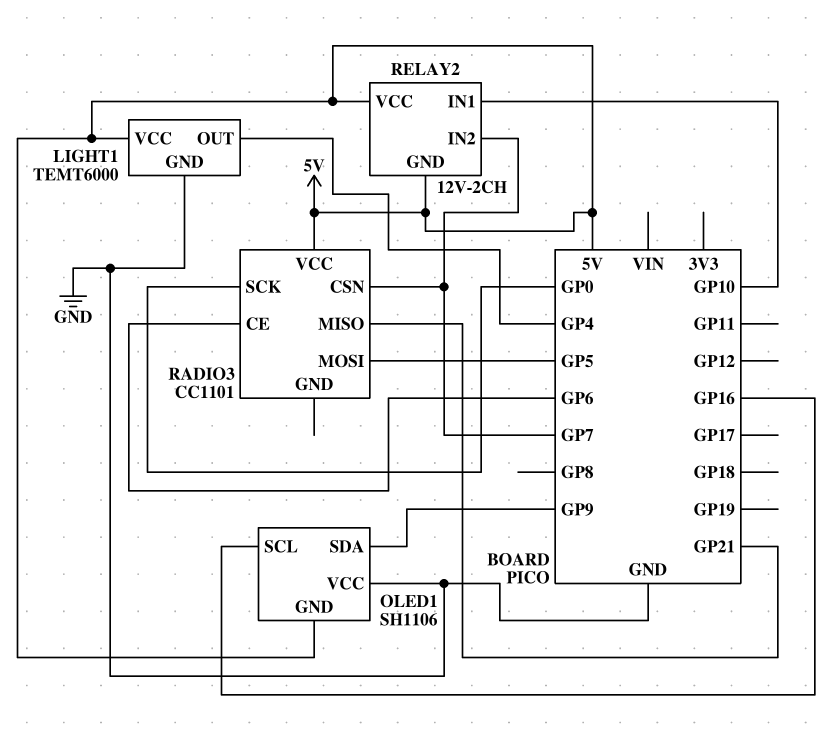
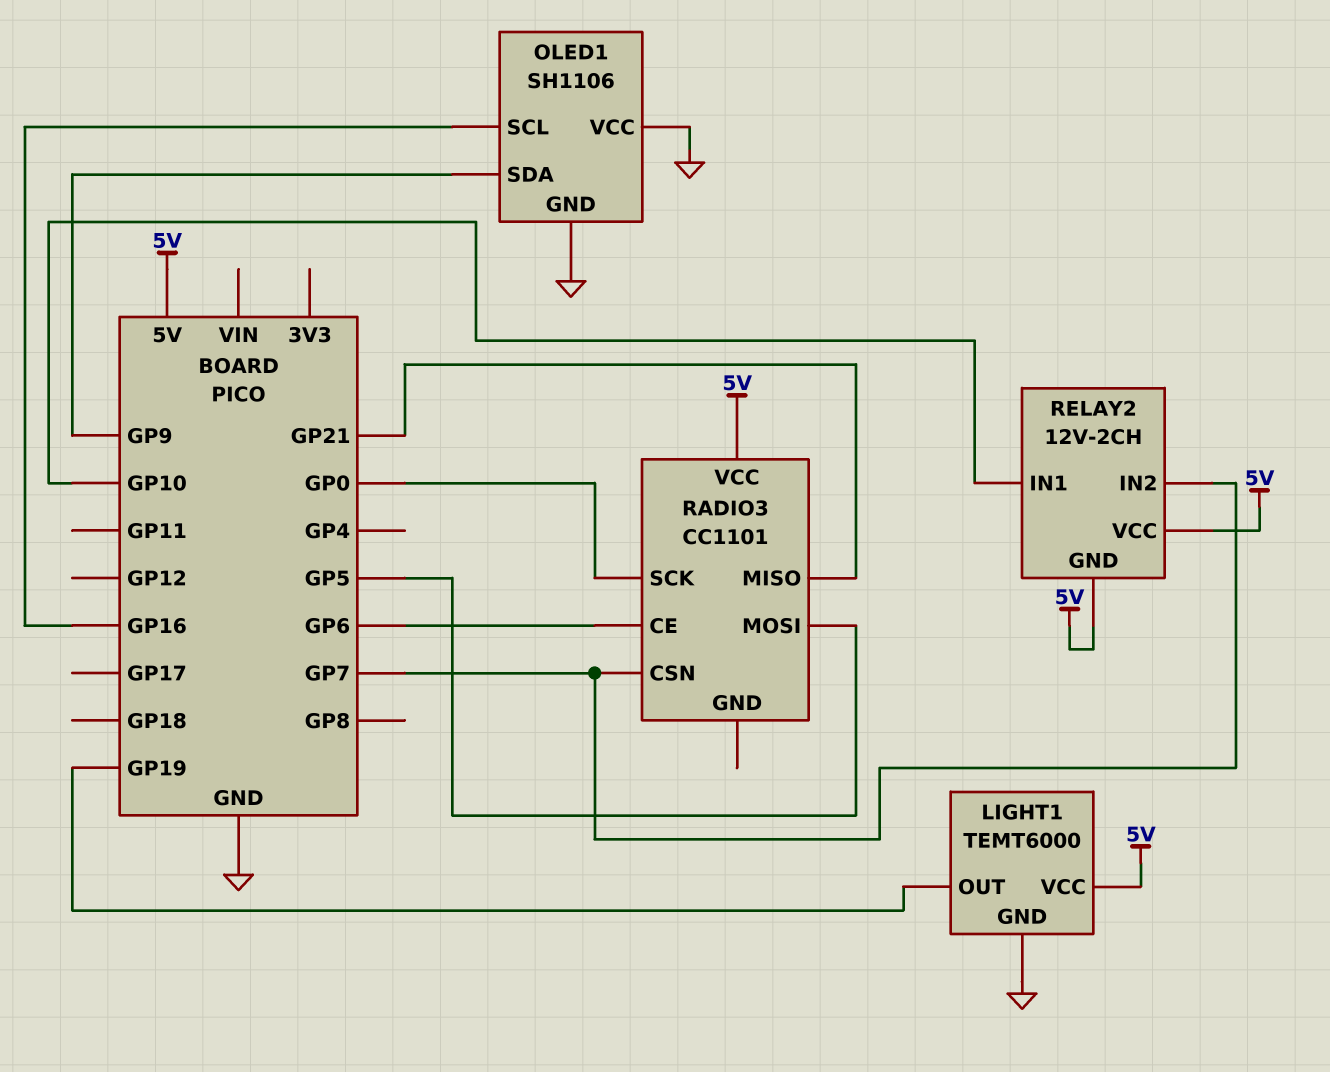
LIGHT1 pin OUT: GP4 -> GP19
OLED1 pin GND: 5V -> GND

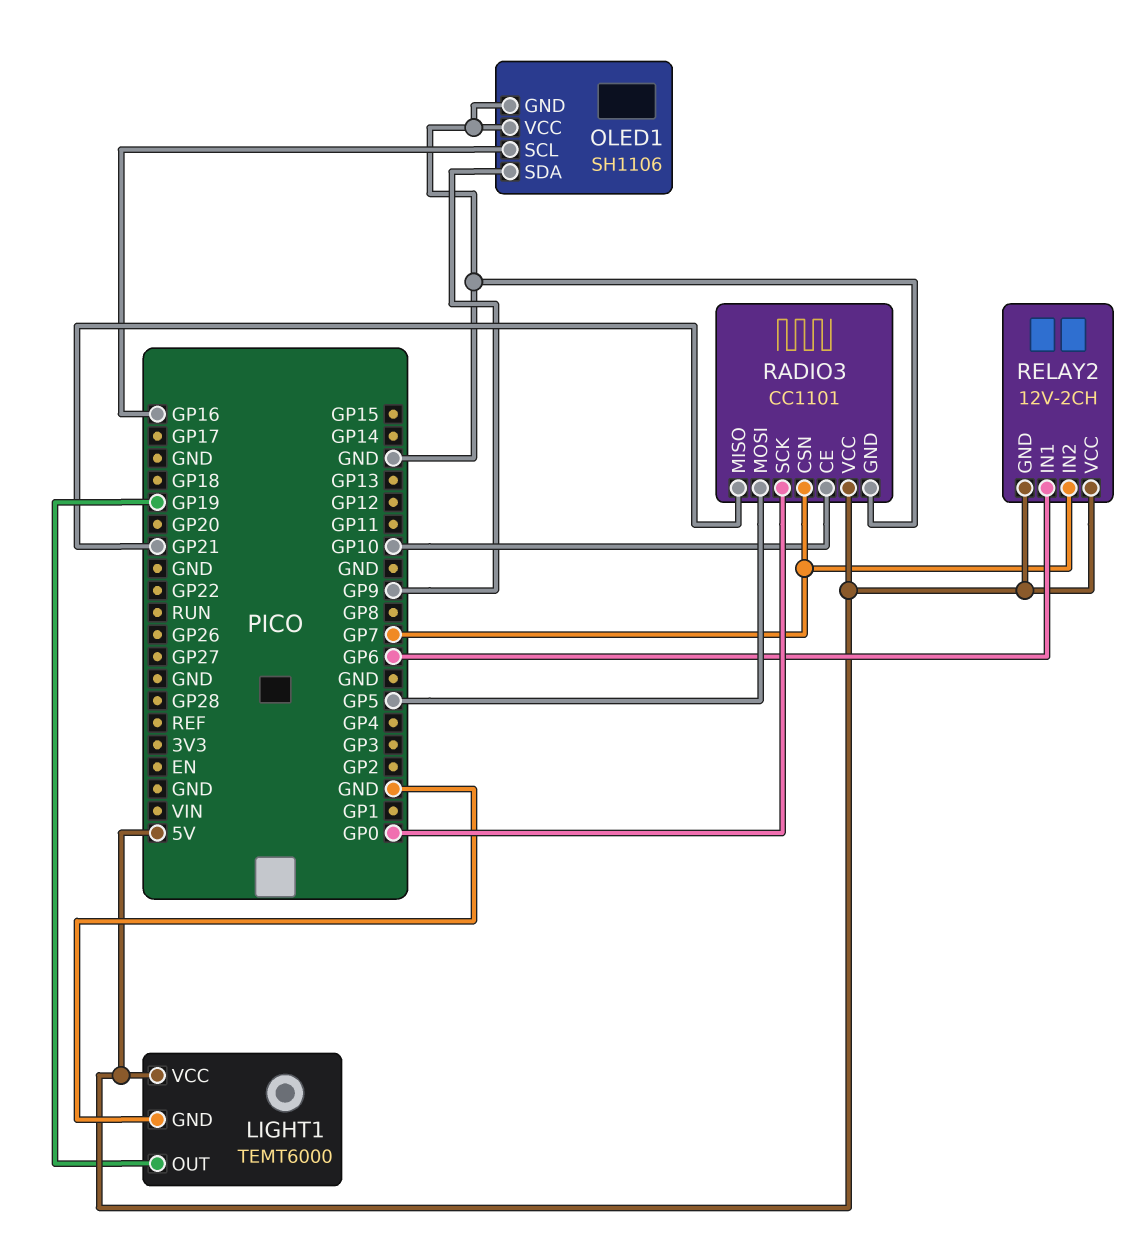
RADIO3 pin CE: GP6 -> GP10
RADIO3 pin GND: none -> GND
RELAY2 pin IN1: GP10 -> GP6

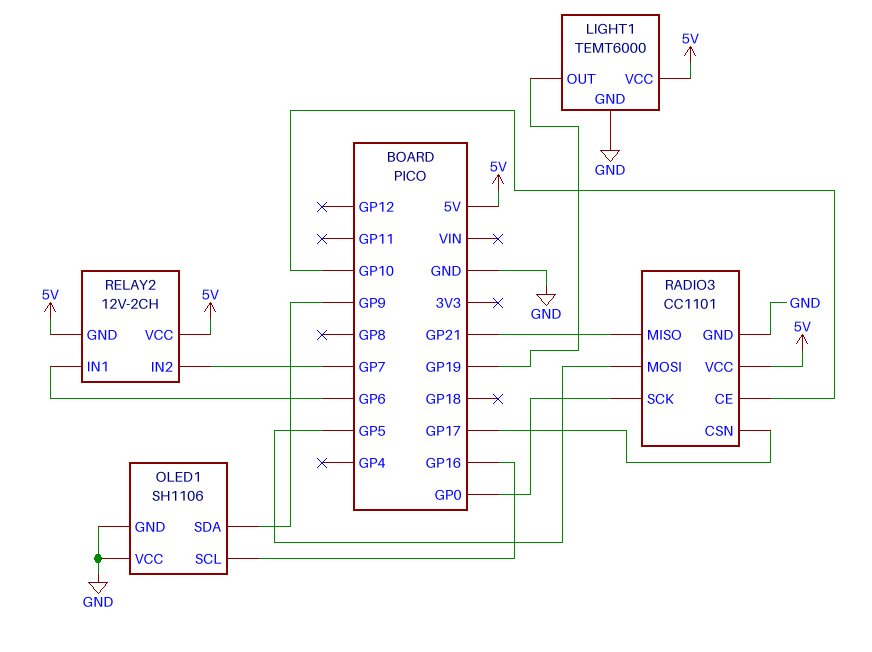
RADIO3 pin CSN: GP7 -> GP17

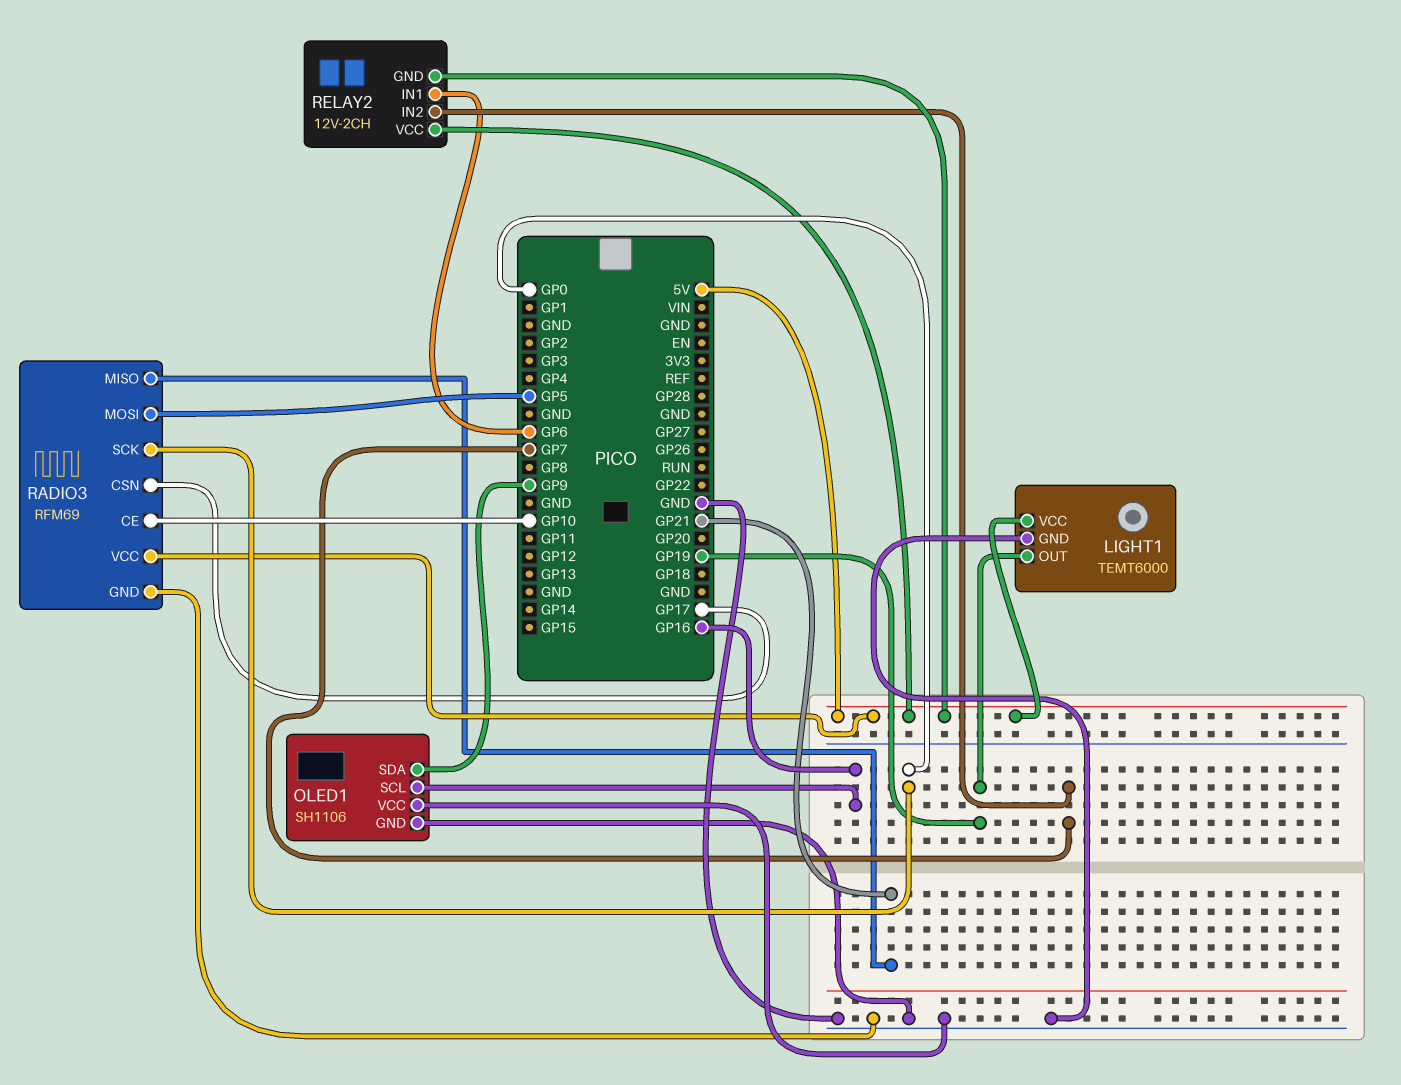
RADIO3: CC1101 -> RFM69

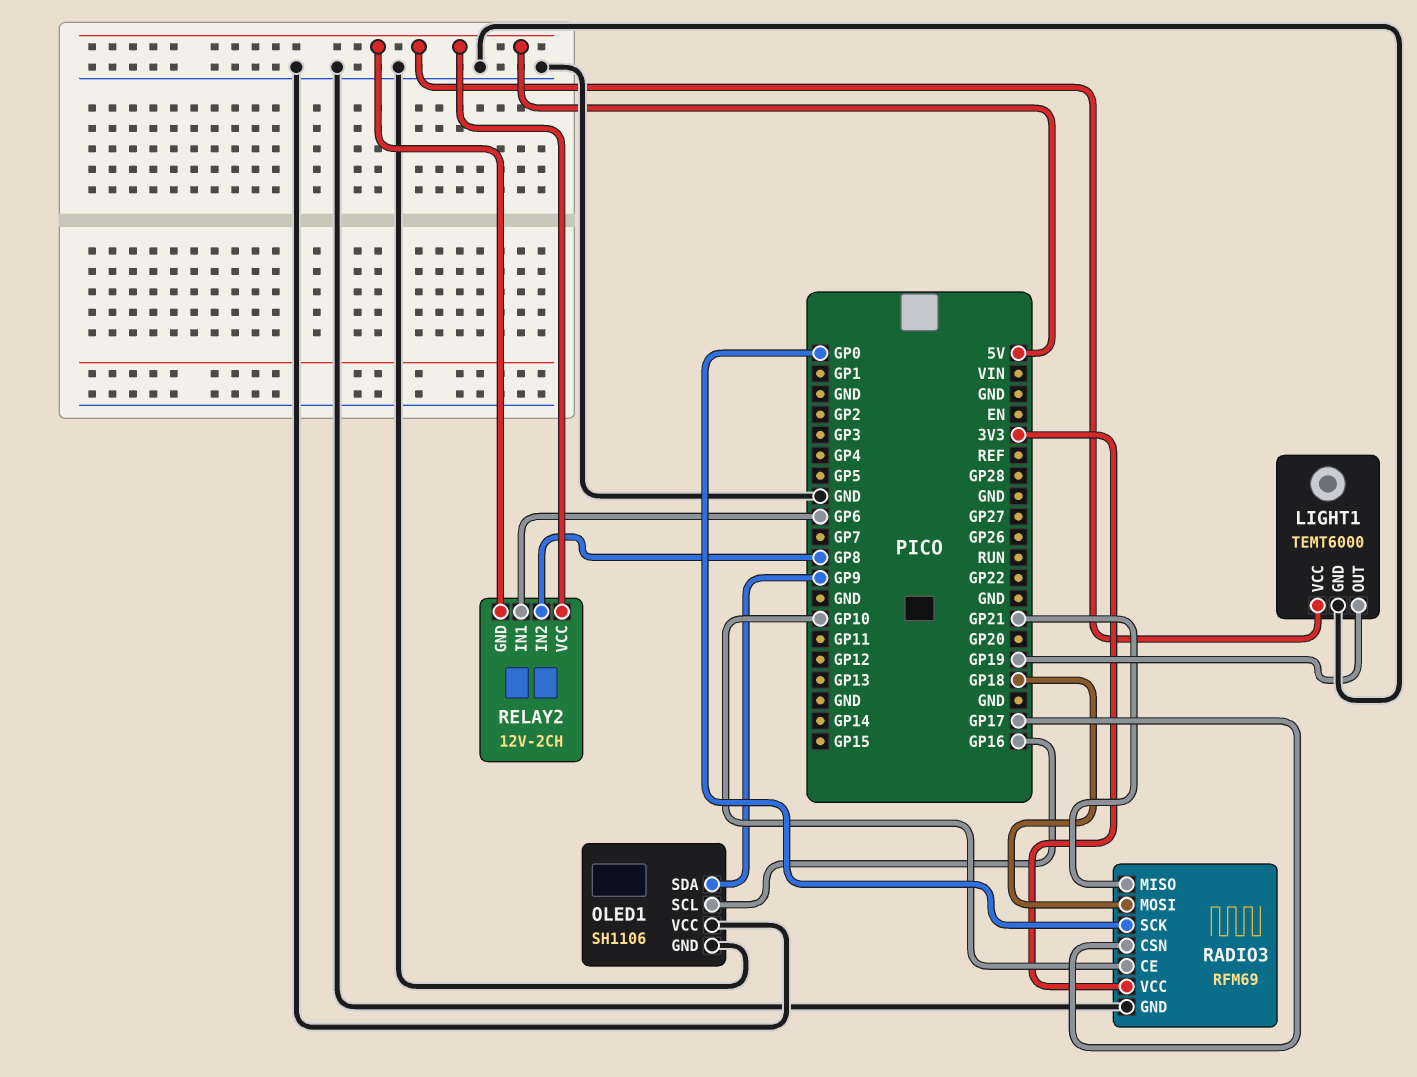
RADIO3 pin MOSI: GP5 -> GP18
RADIO3 pin VCC: 5V -> 3V3
RELAY2 pin IN2: GP7 -> GP8

